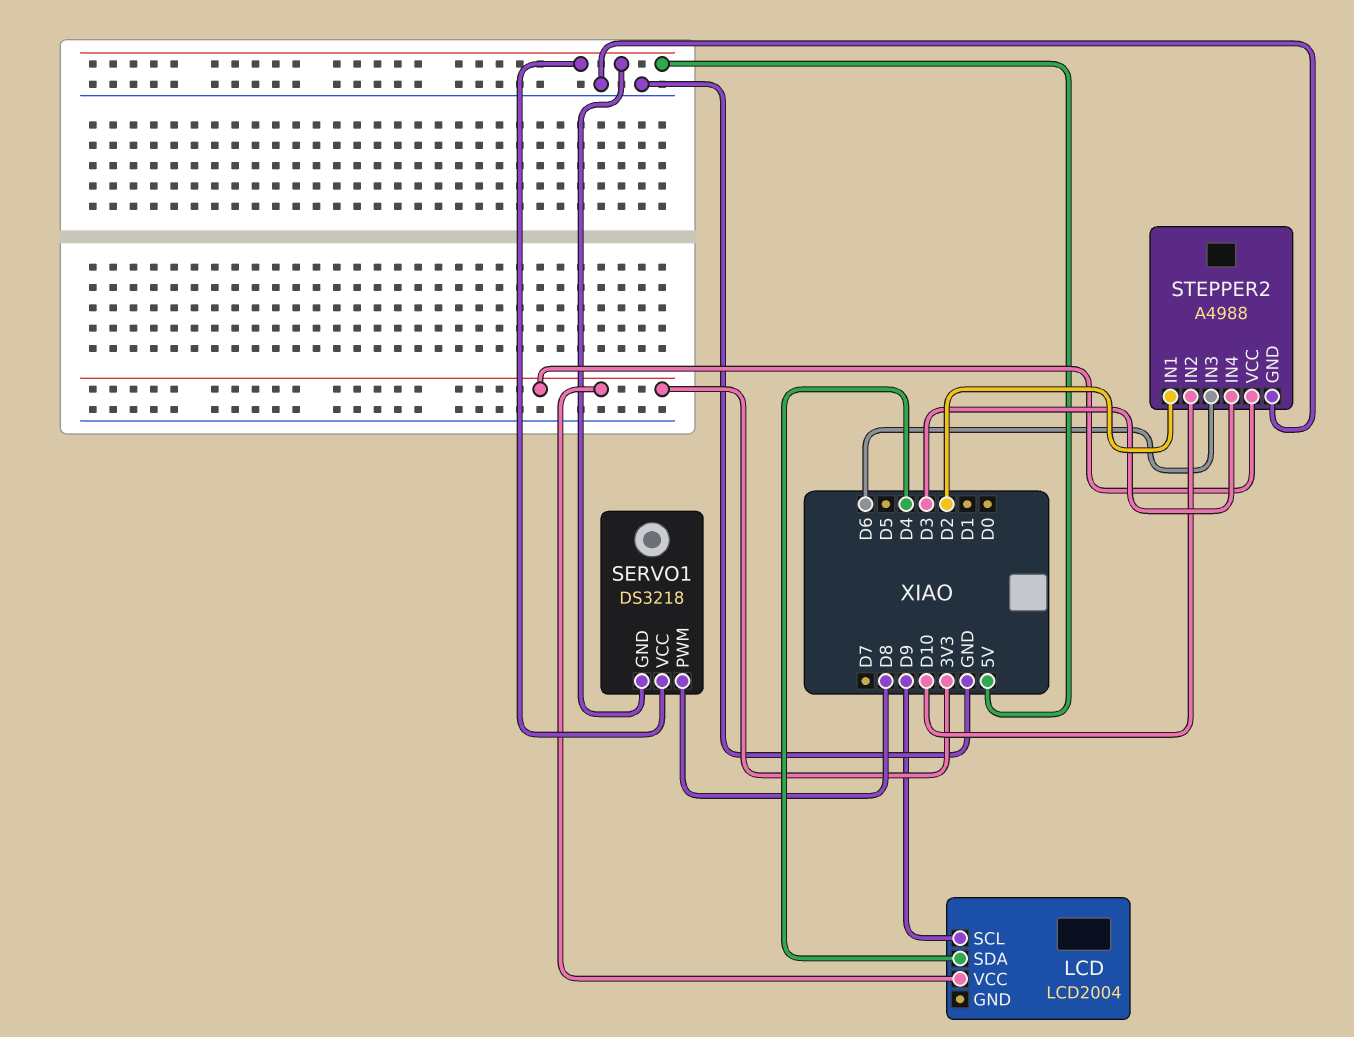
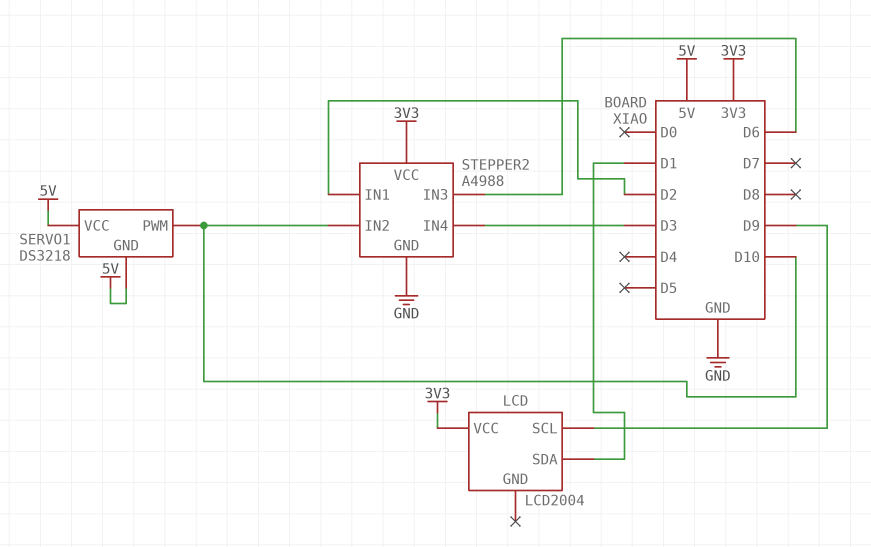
LCD pin SDA: D4 -> D1
SERVO1 pin PWM: D8 -> D10

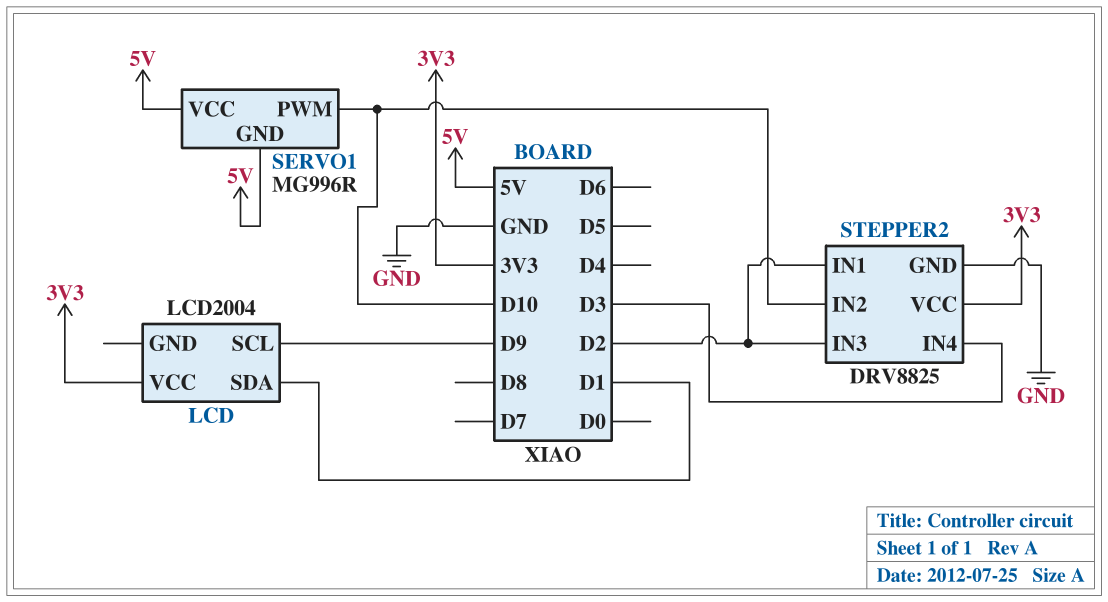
SERVO1: DS3218 -> MG996R
STEPPER2: A4988 -> DRV8825
STEPPER2 pin IN3: D6 -> D2

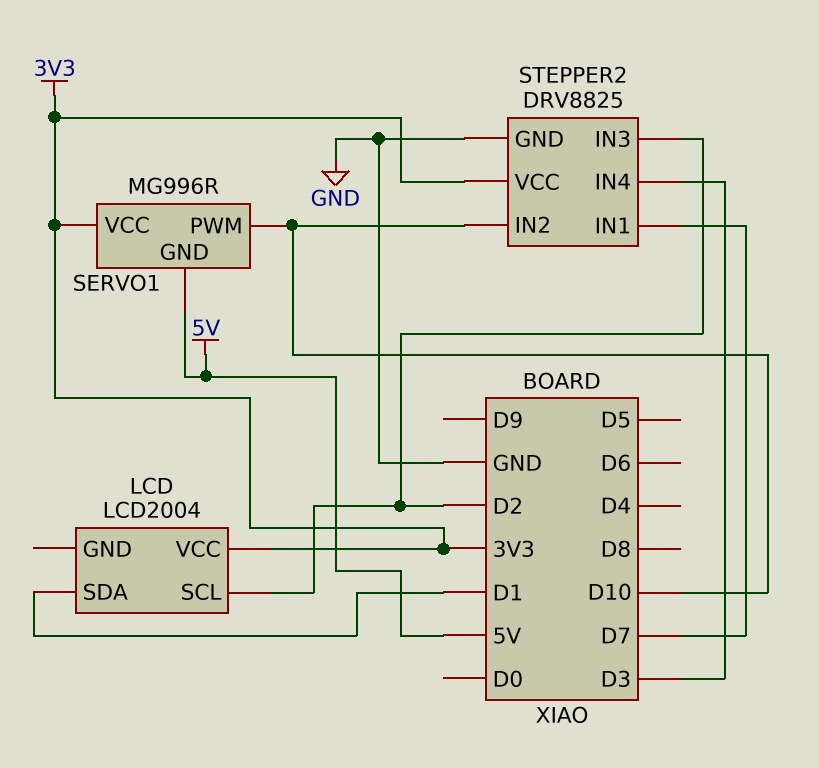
LCD pin SCL: D9 -> D2
SERVO1 pin VCC: 5V -> 3V3
STEPPER2 pin IN1: D2 -> D7

